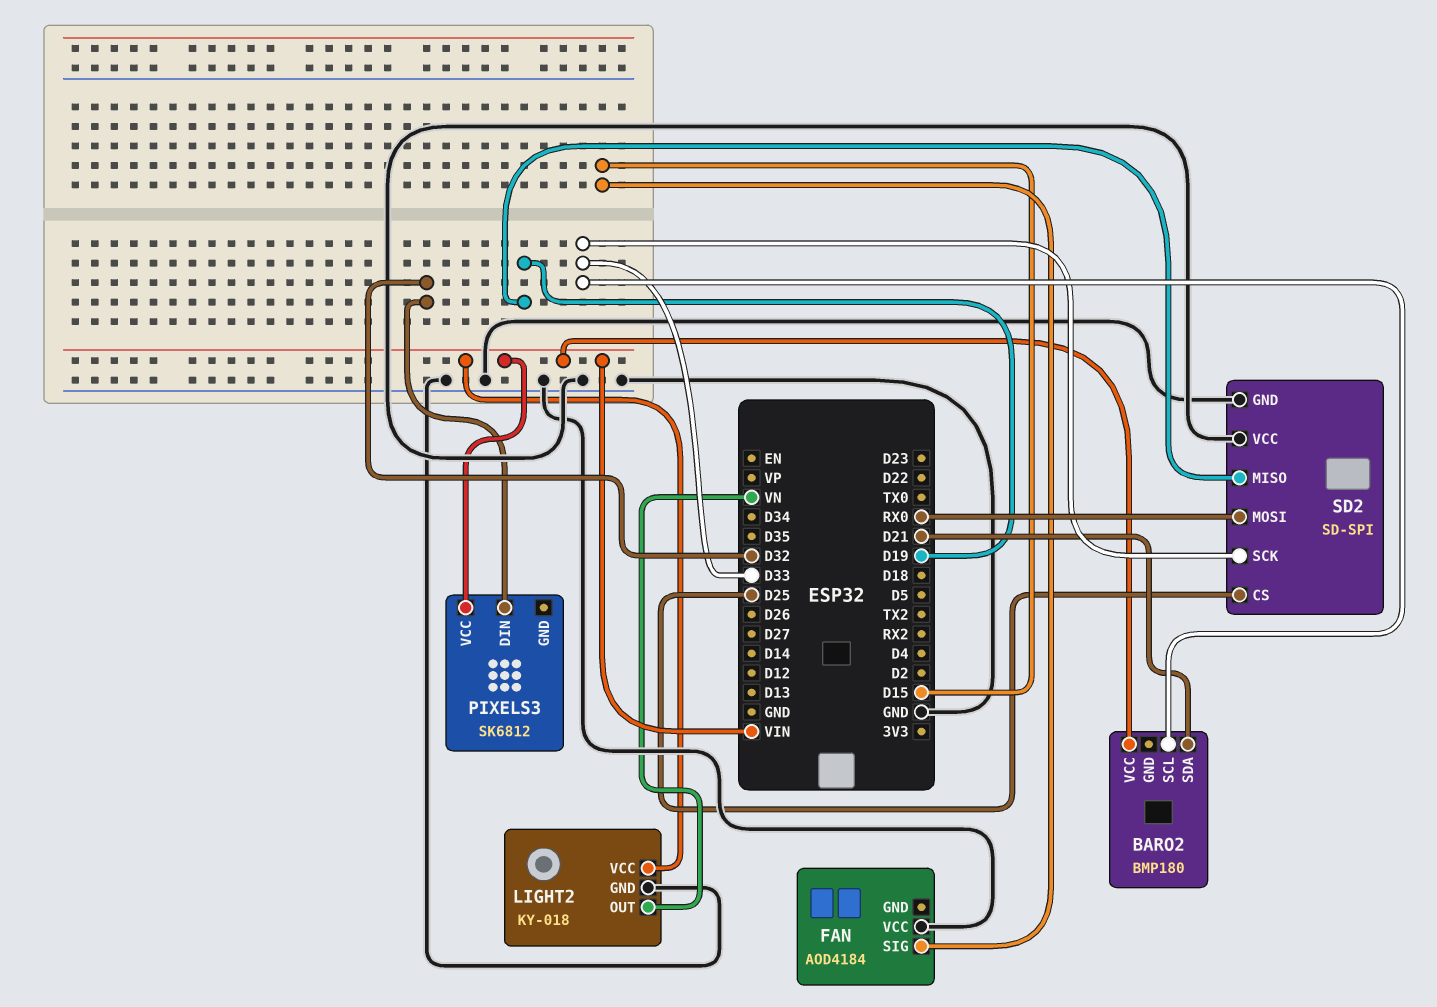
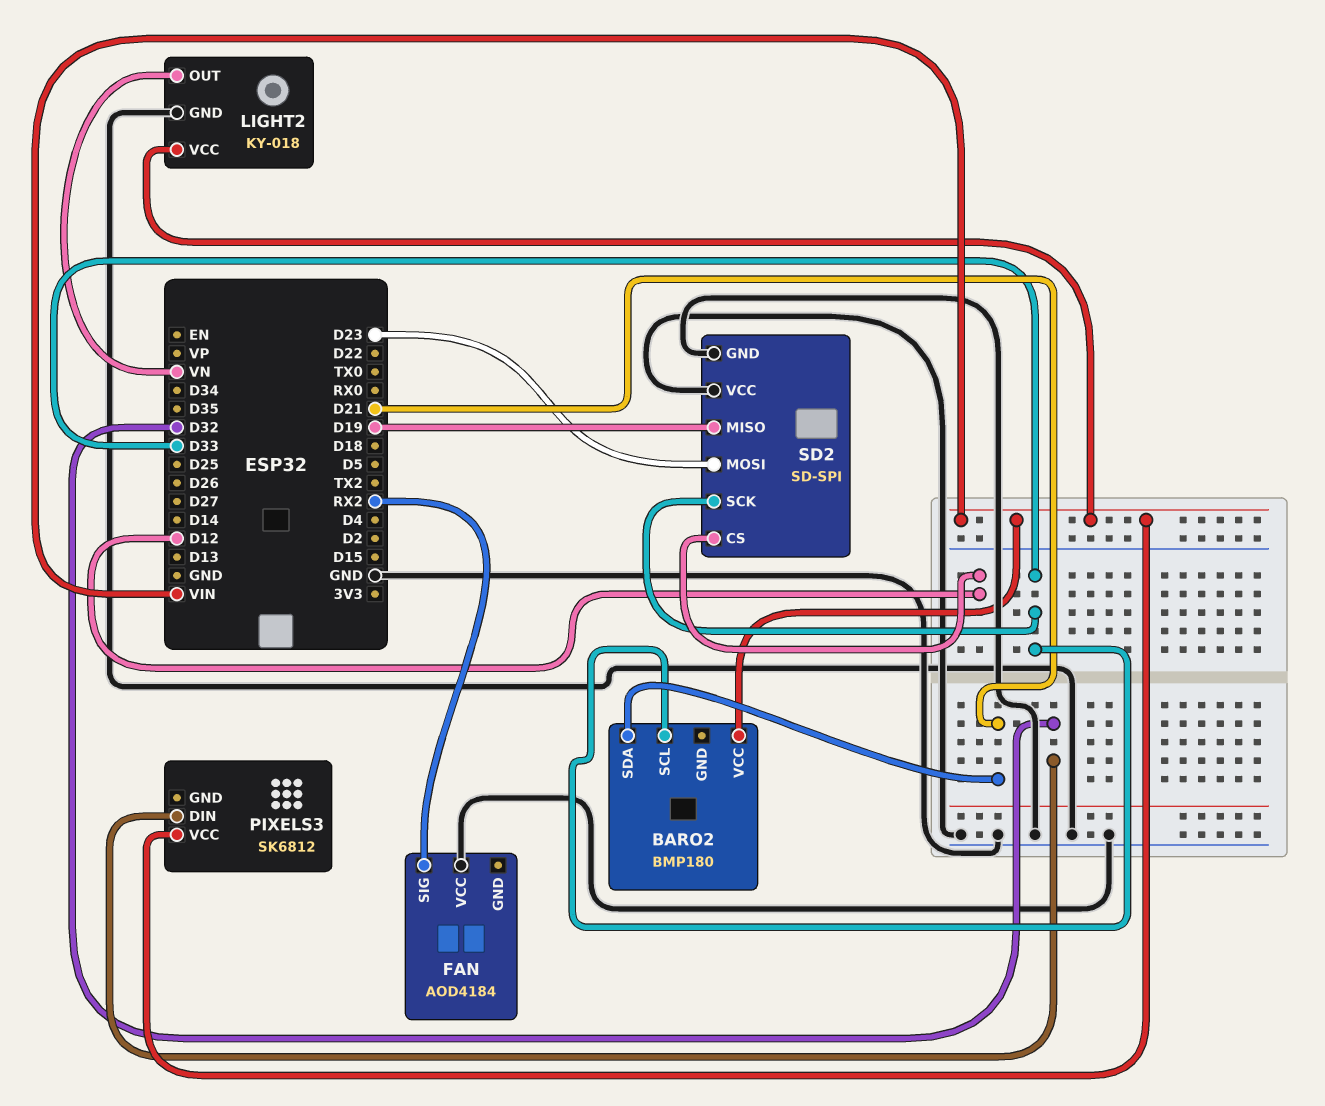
FAN pin SIG: D15 -> RX2
SD2 pin CS: D25 -> D12
SD2 pin MOSI: RX0 -> D23

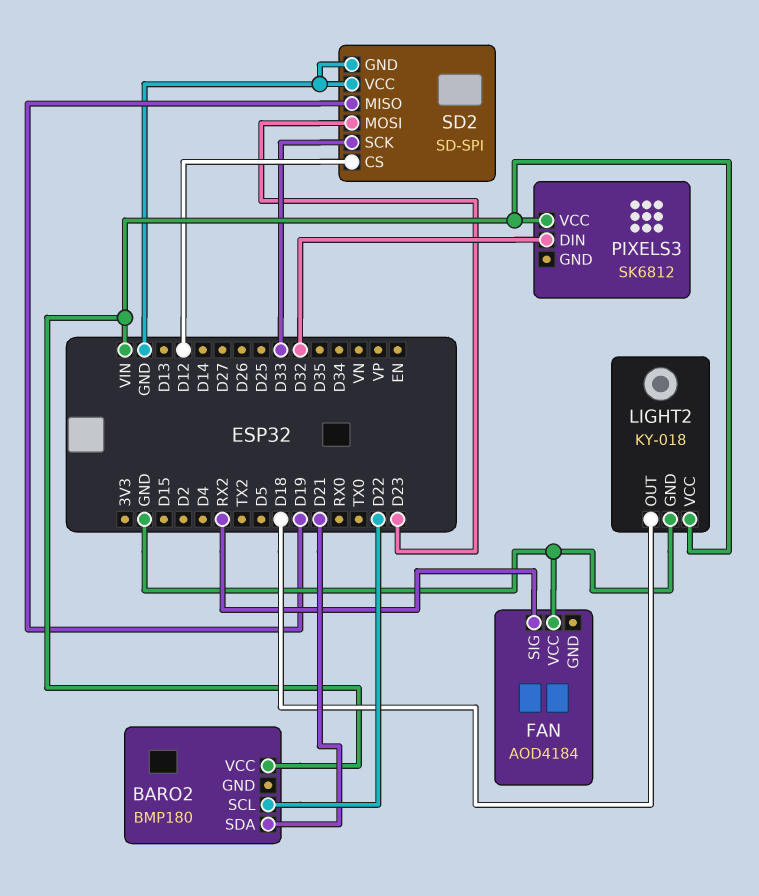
BARO2 pin SCL: D33 -> D22
LIGHT2 pin OUT: VN -> D18

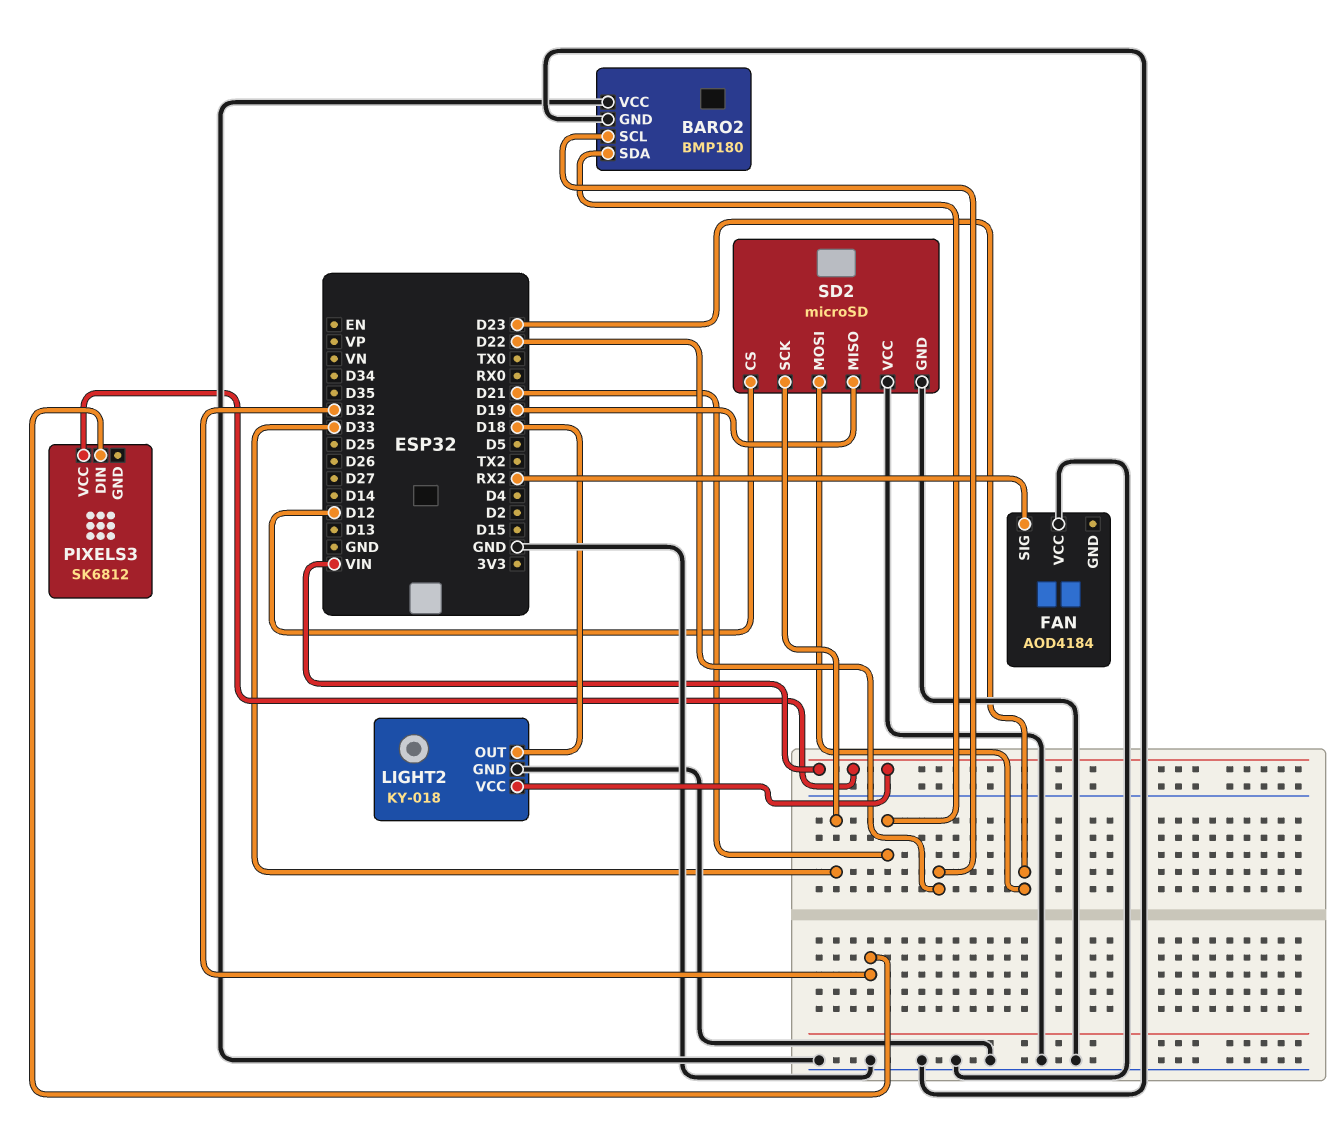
BARO2 pin GND: none -> GND
BARO2 pin VCC: VIN -> GND
SD2: SD-SPI -> microSD

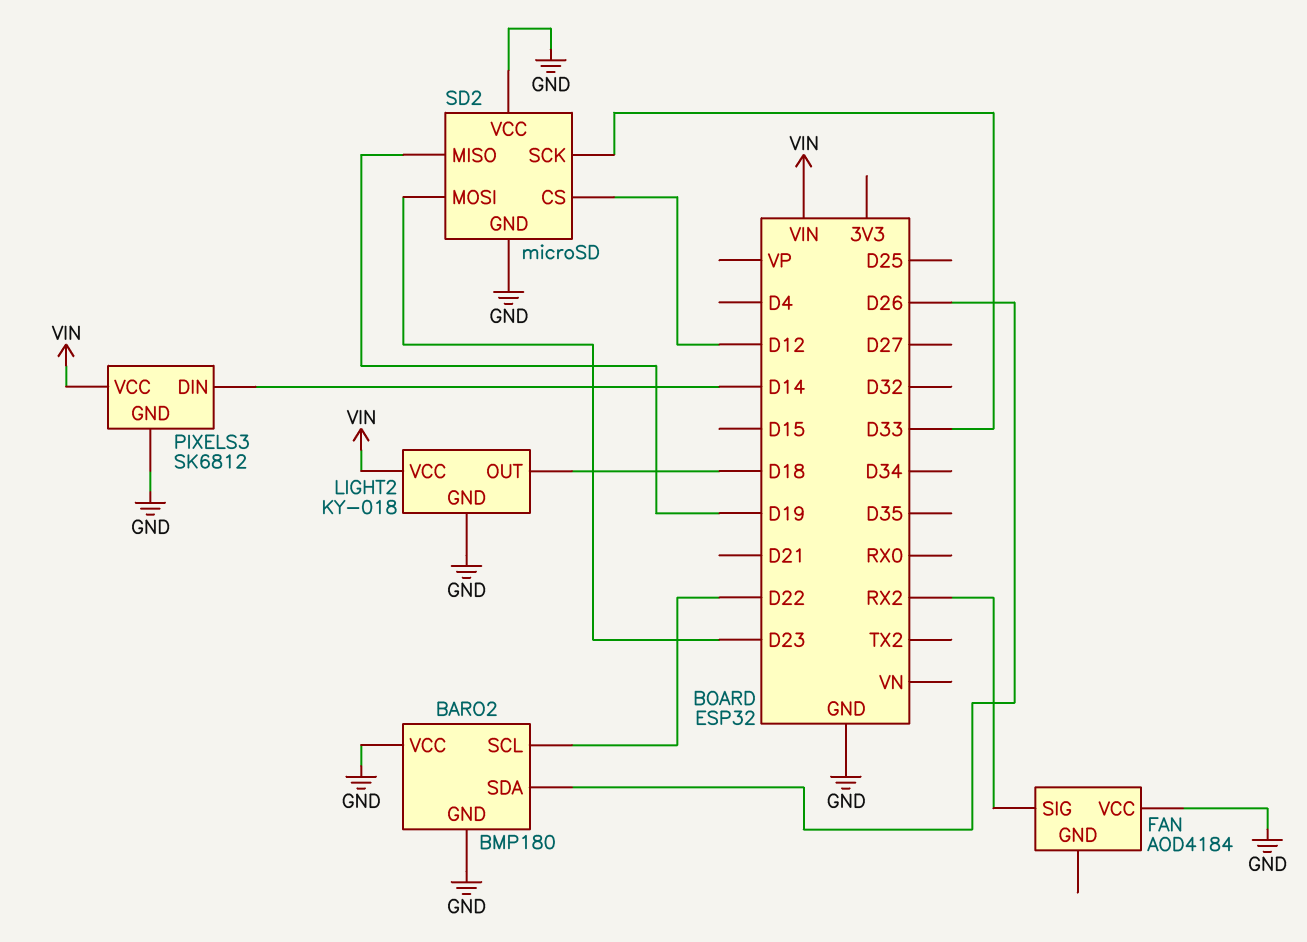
BARO2 pin SDA: D21 -> D26
PIXELS3 pin DIN: D32 -> D14
PIXELS3 pin GND: none -> GND

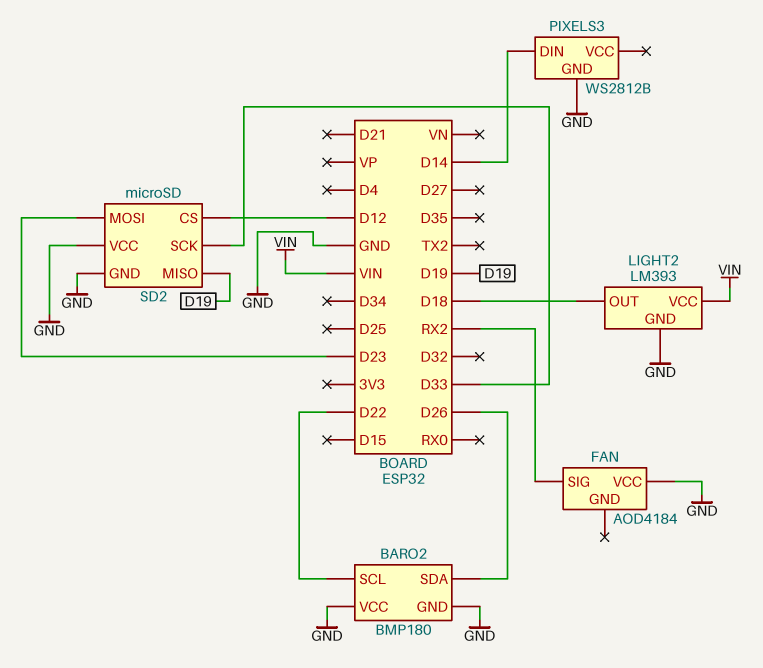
LIGHT2: KY-018 -> LM393
PIXELS3: SK6812 -> WS2812B
PIXELS3 pin VCC: VIN -> none

